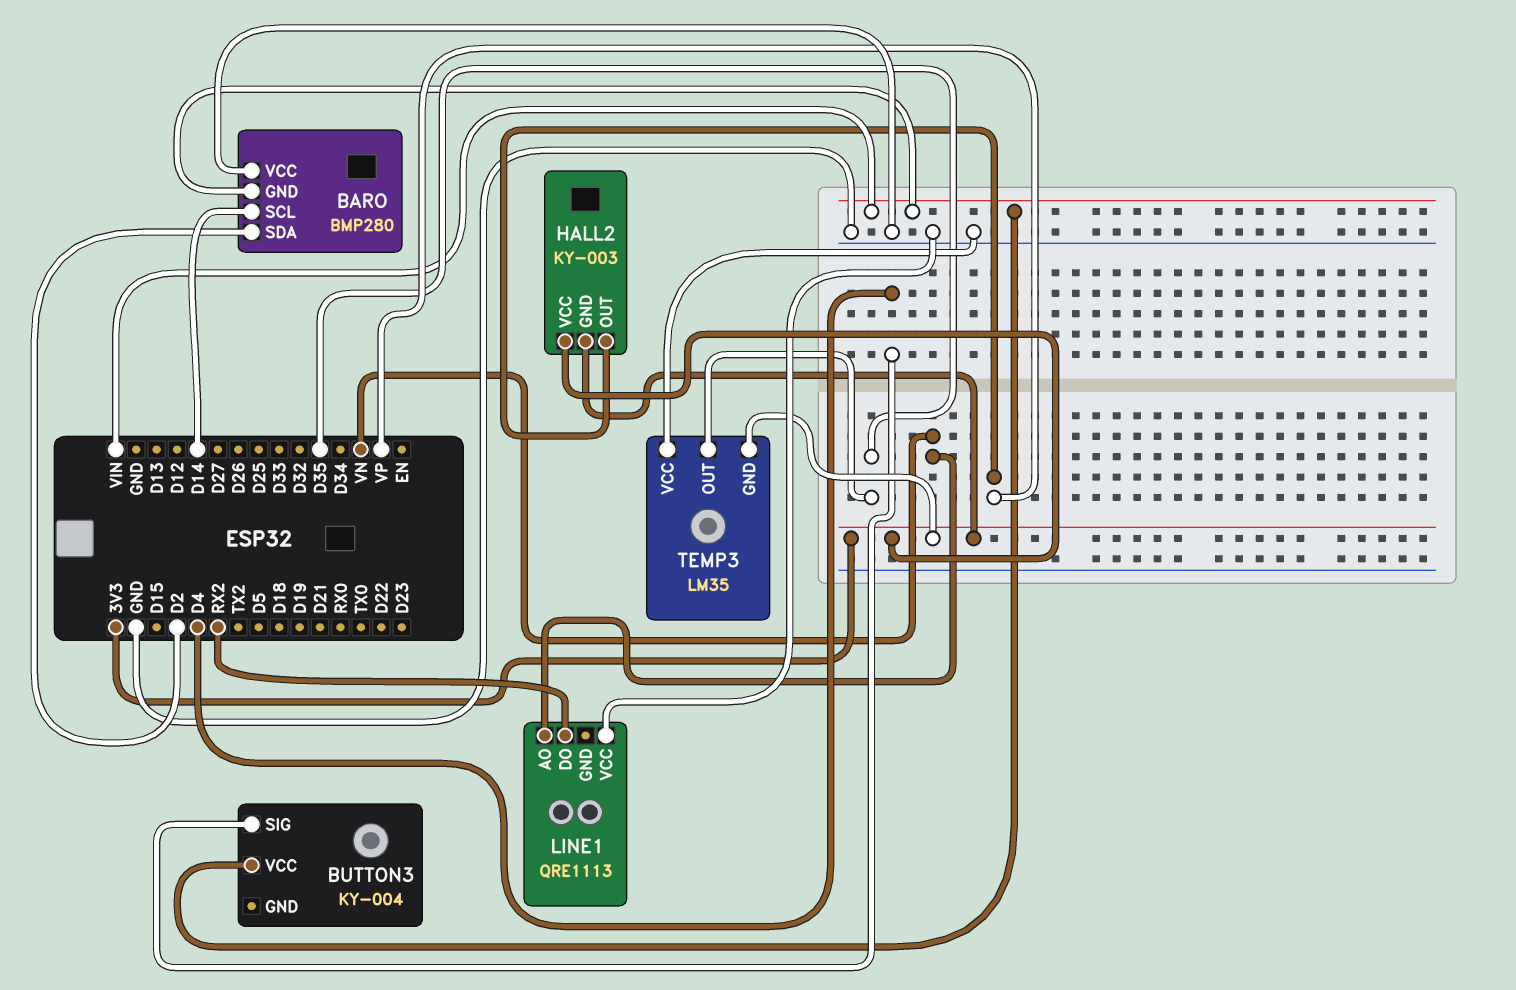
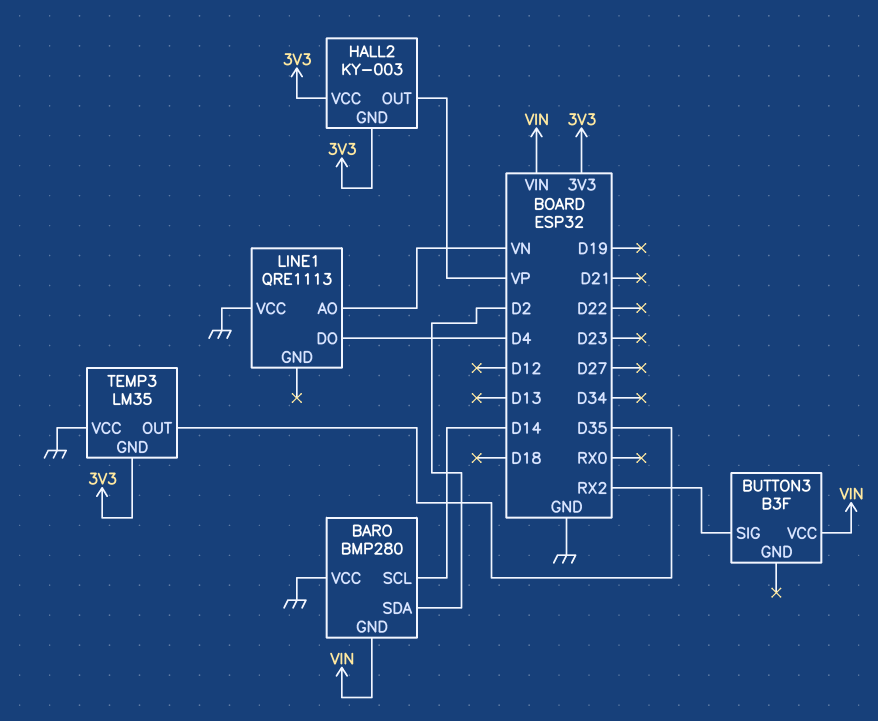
BUTTON3: KY-004 -> B3F
BUTTON3 pin SIG: D4 -> RX2
LINE1 pin DO: RX2 -> D4

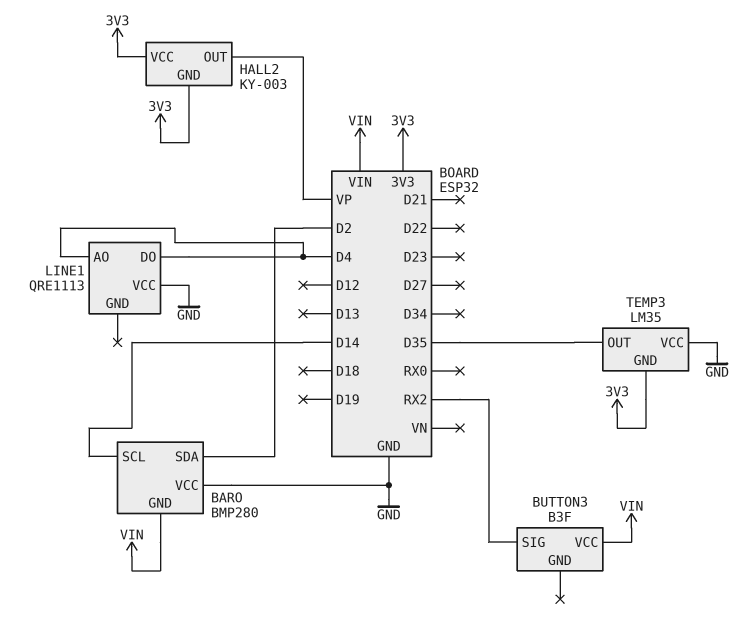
LINE1 pin AO: VN -> D4

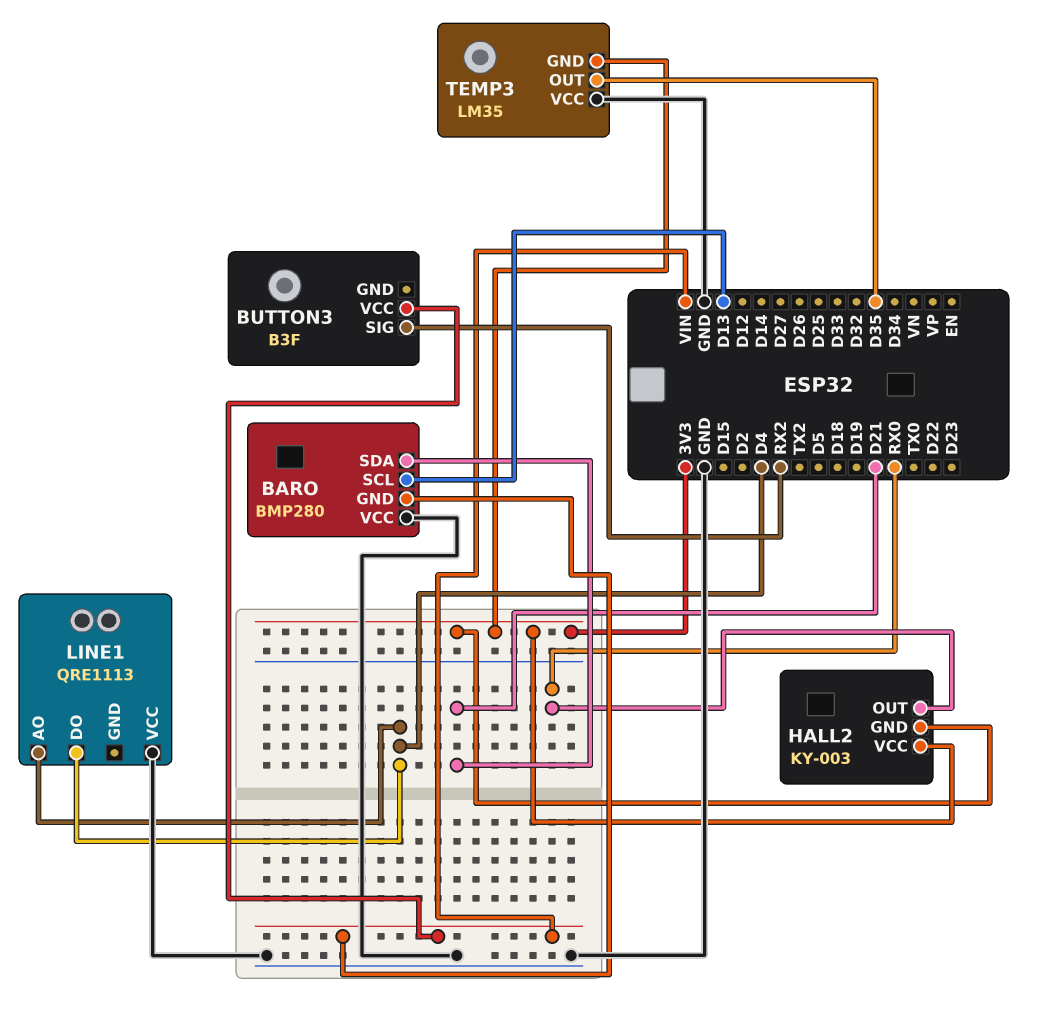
BARO pin SCL: D14 -> D13
BARO pin SDA: D2 -> D21
HALL2 pin OUT: VP -> RX0

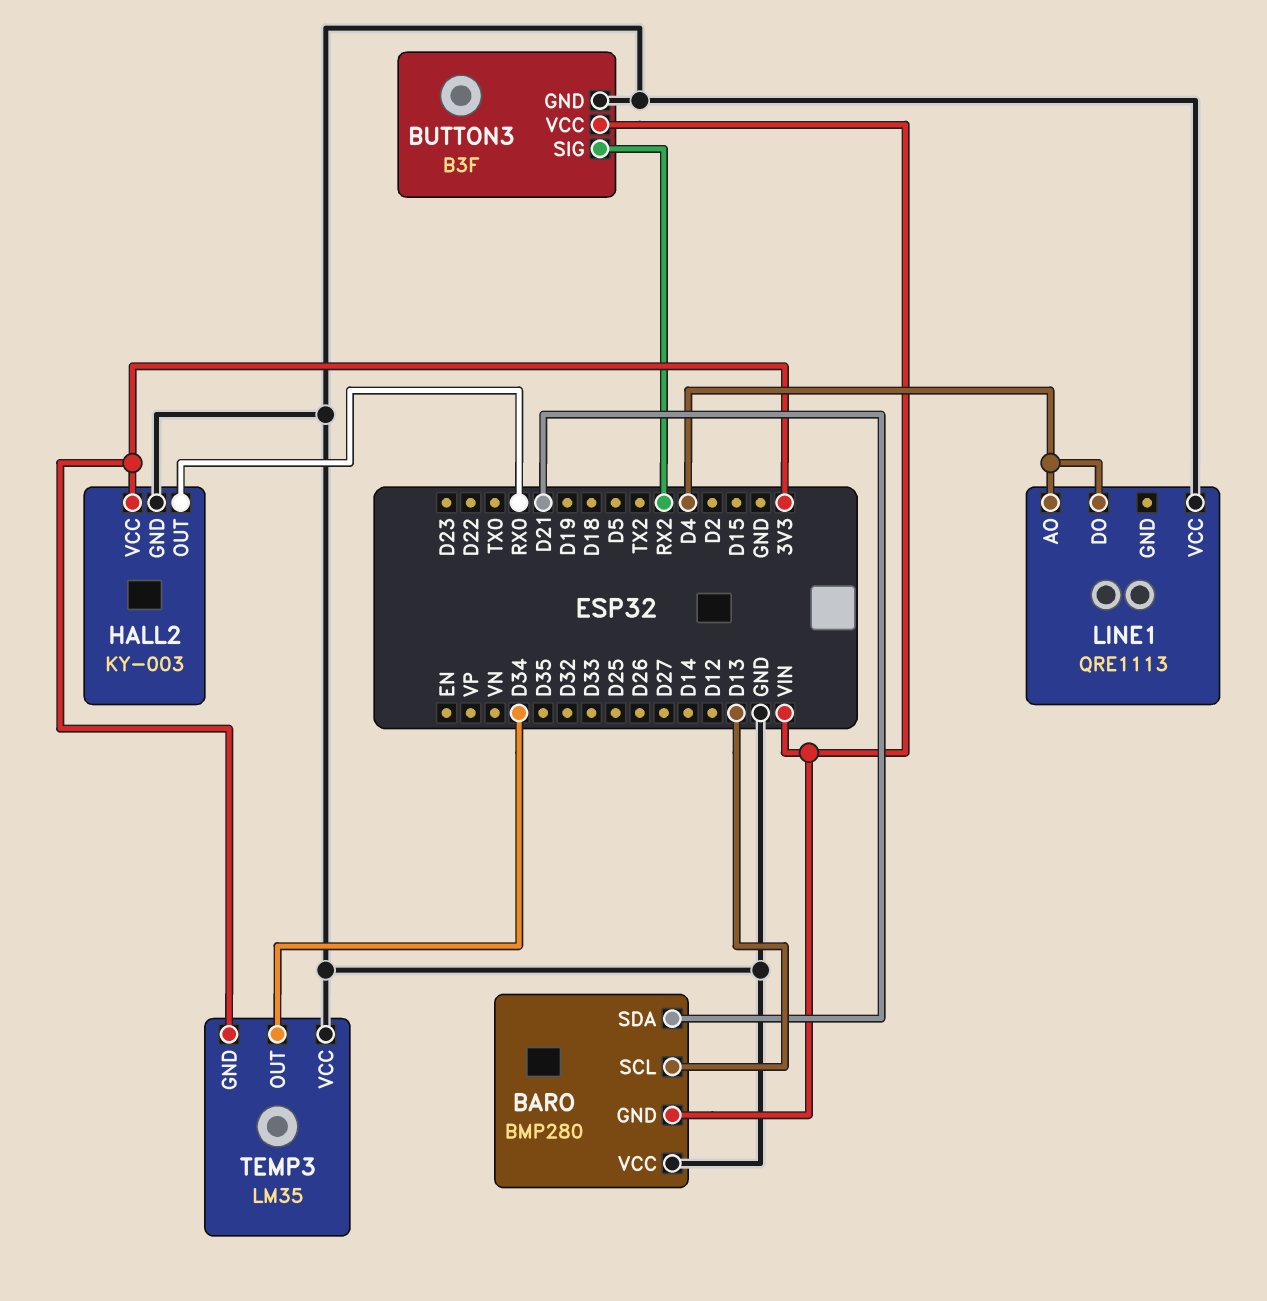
BUTTON3 pin GND: none -> GND
HALL2 pin GND: 3V3 -> GND
TEMP3 pin OUT: D35 -> D34

